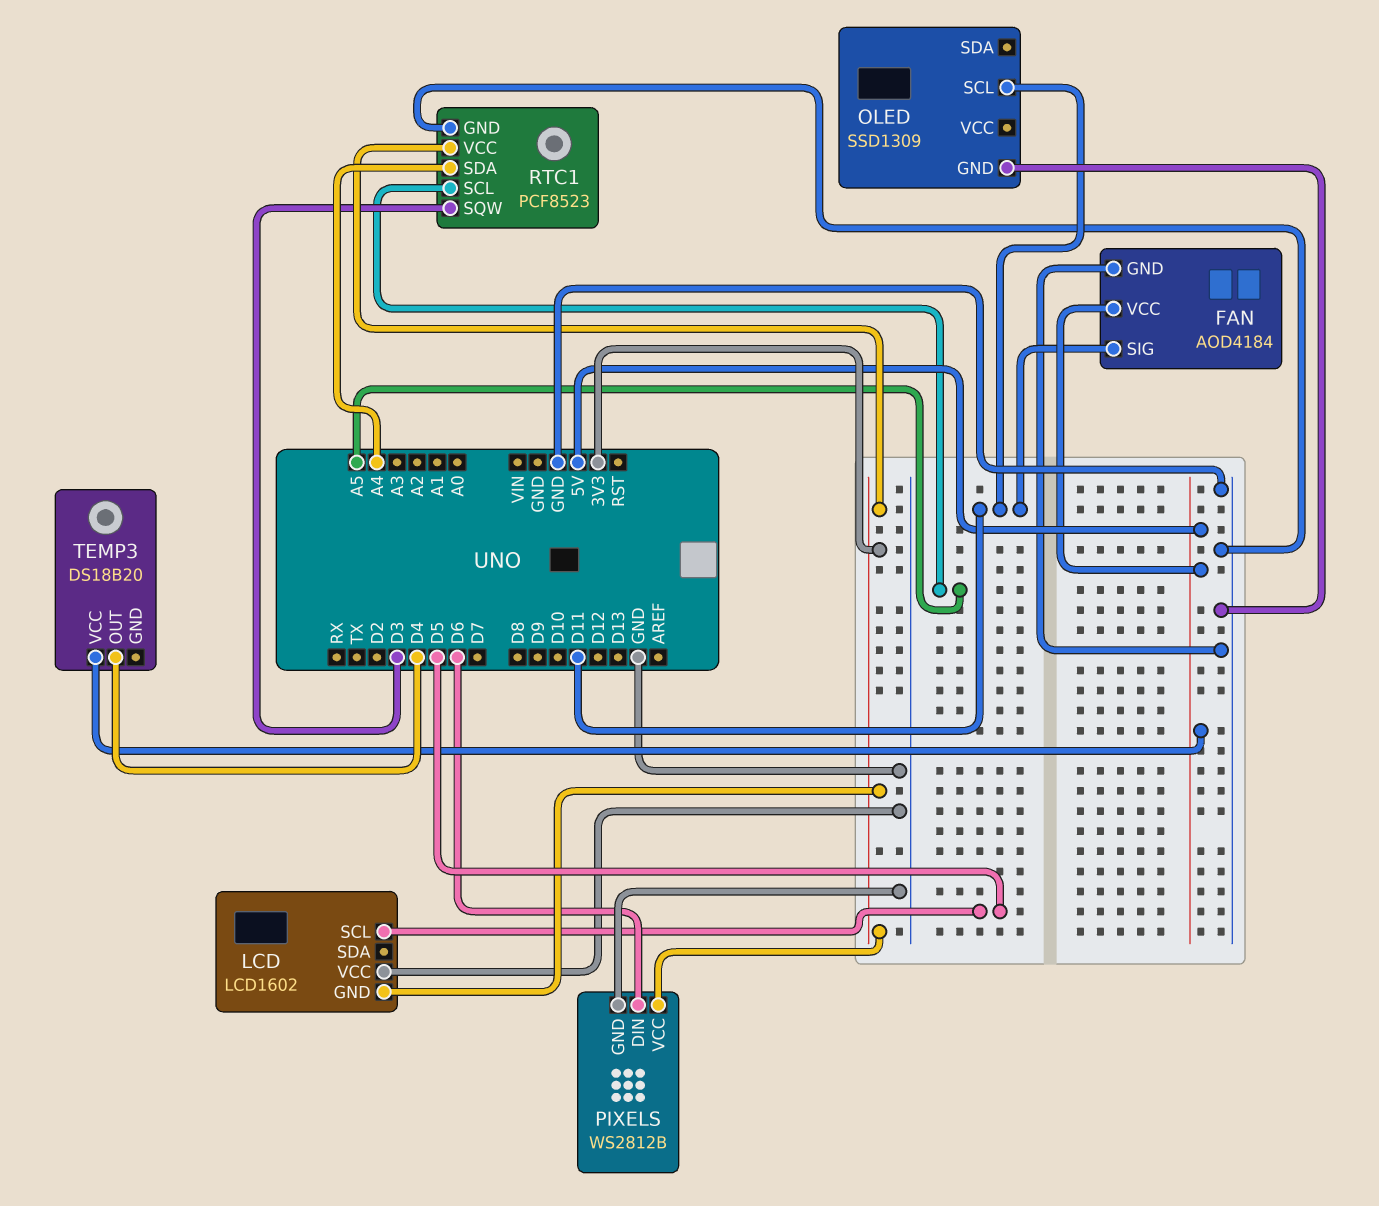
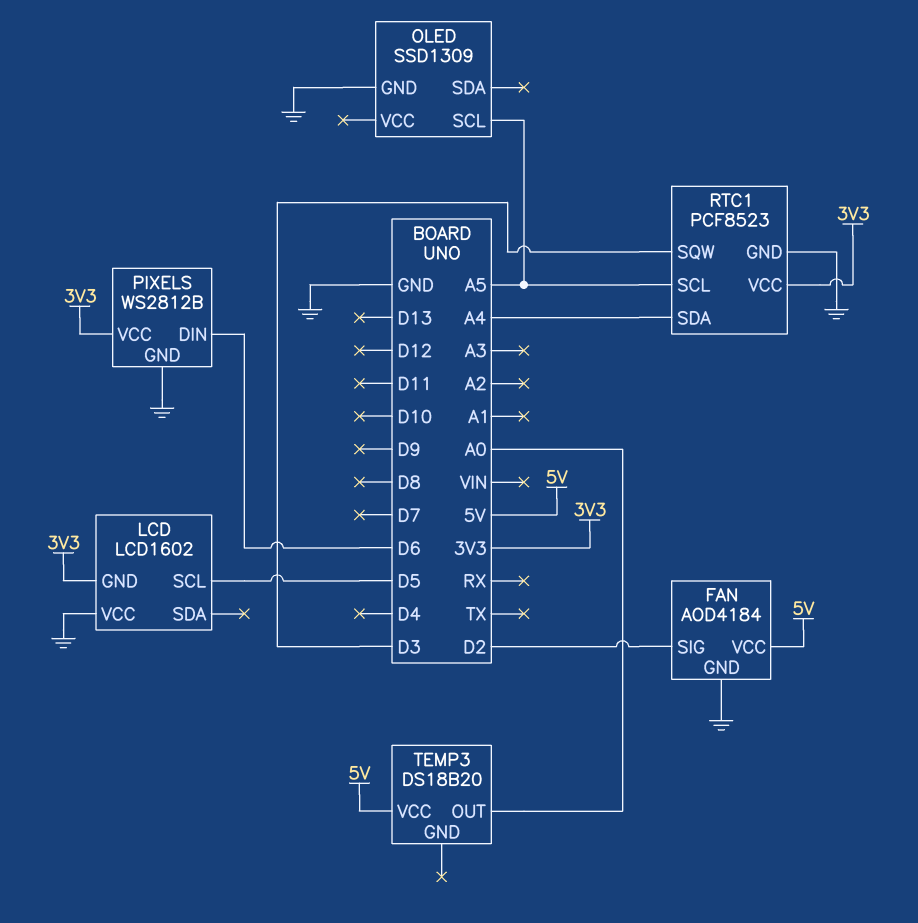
FAN pin SIG: D11 -> D2
OLED pin SCL: D11 -> A5
TEMP3 pin OUT: D4 -> A0

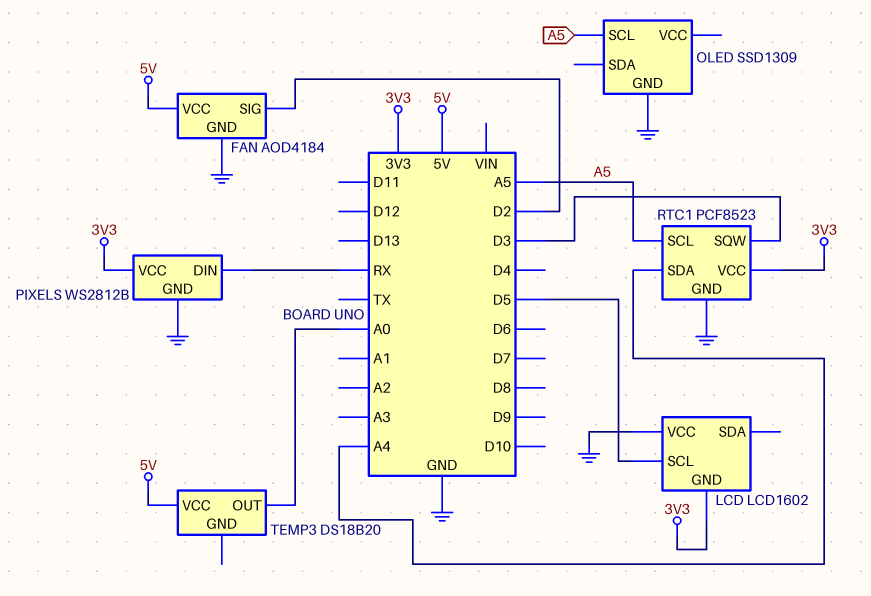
PIXELS pin DIN: D6 -> RX

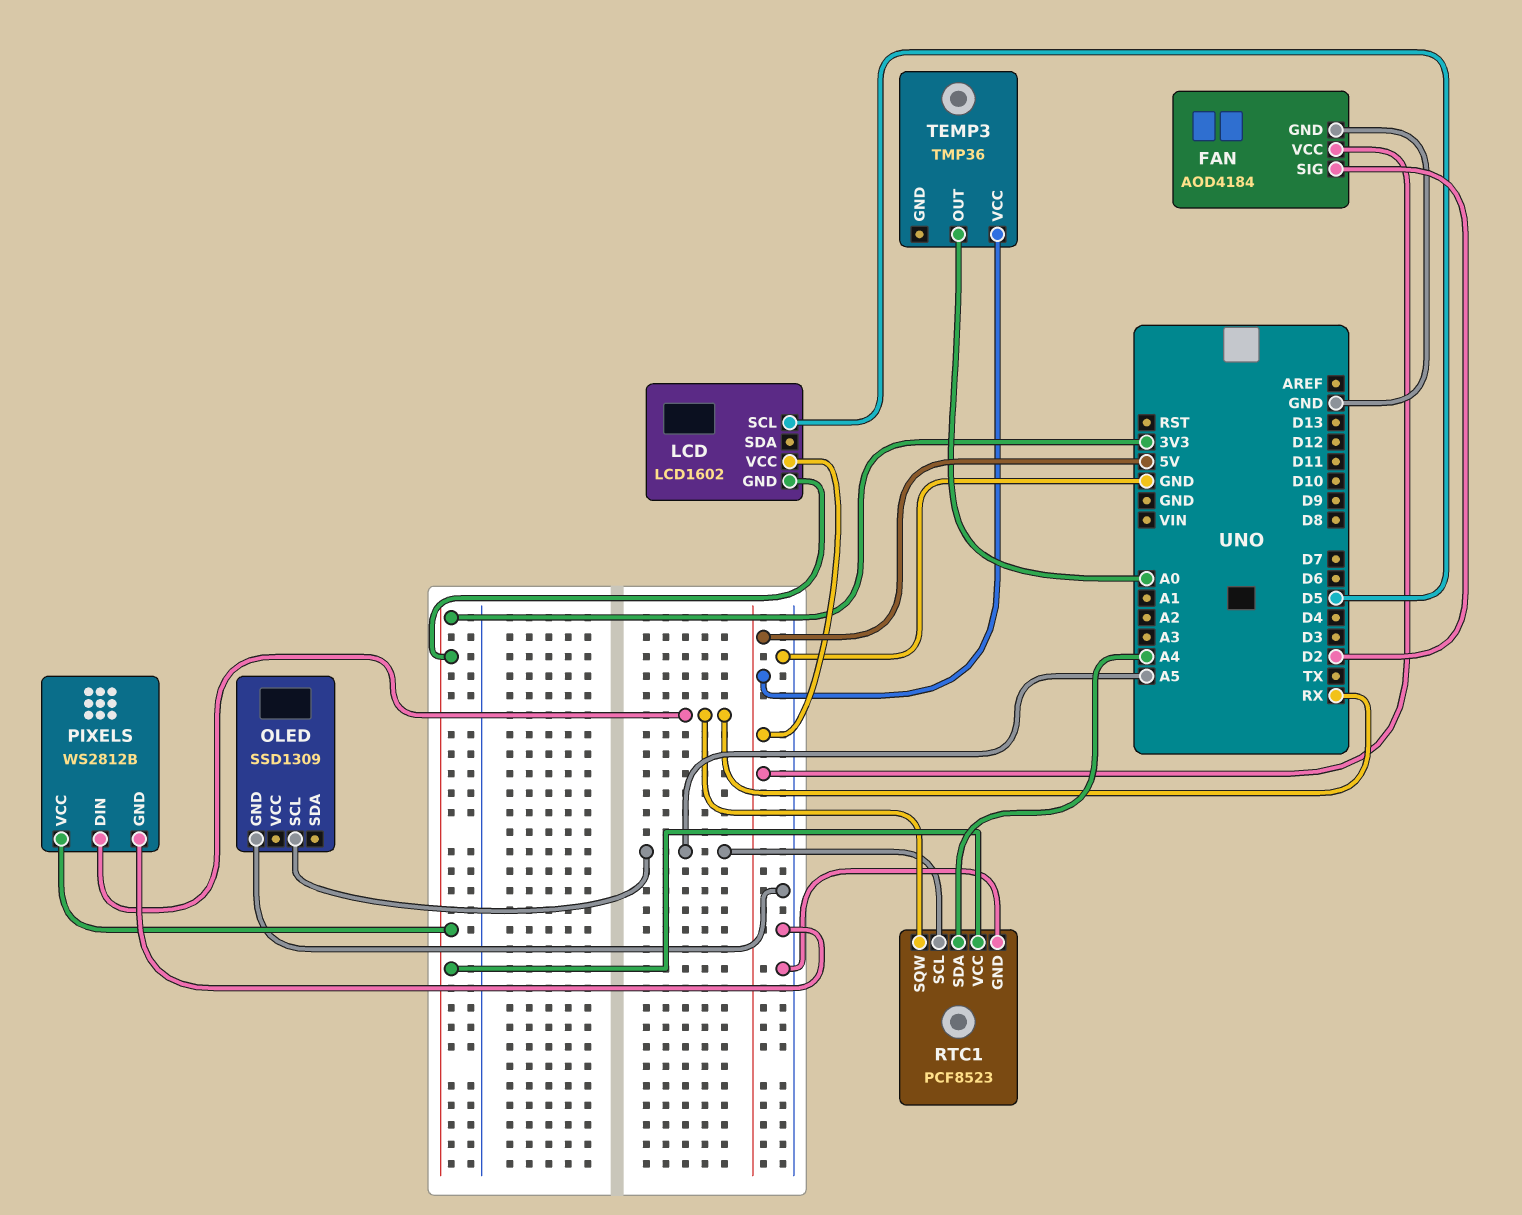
LCD pin VCC: GND -> 5V
RTC1 pin SQW: D3 -> RX
TEMP3: DS18B20 -> TMP36

